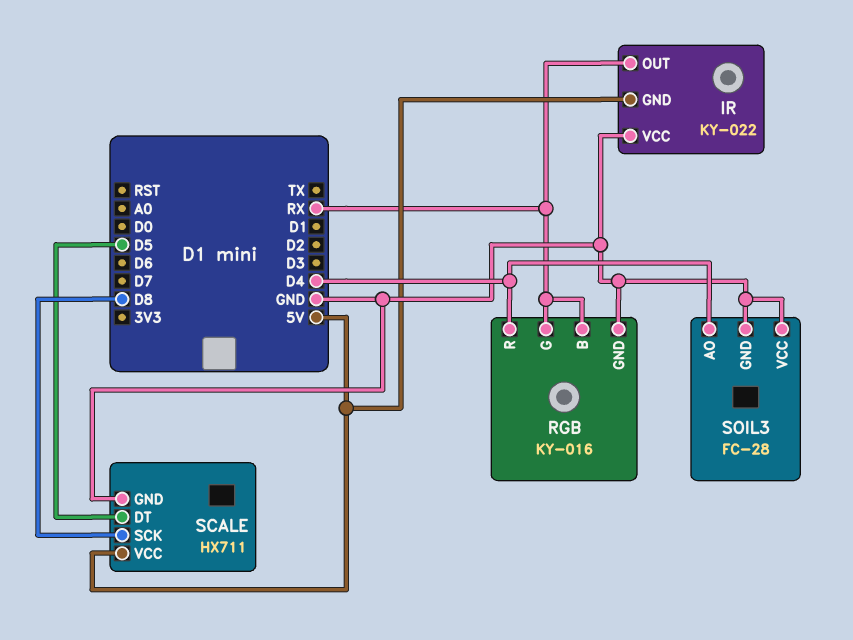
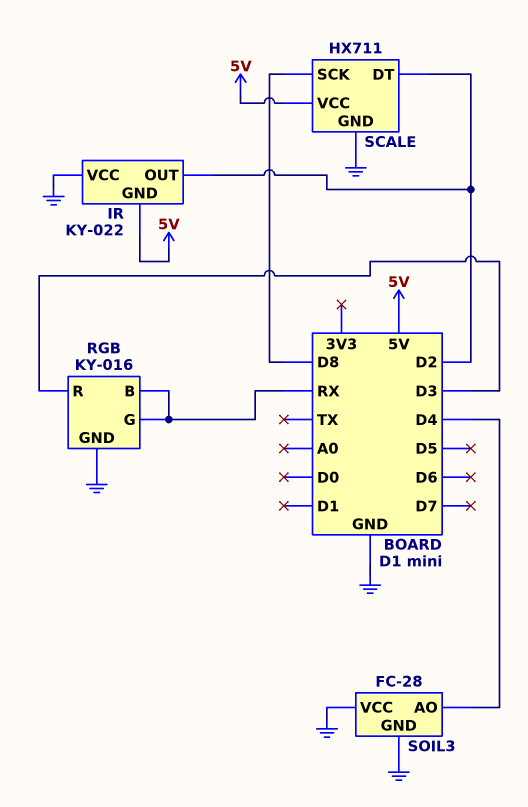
IR pin OUT: RX -> D2
RGB pin R: D4 -> D3
SCALE pin DT: D5 -> D2

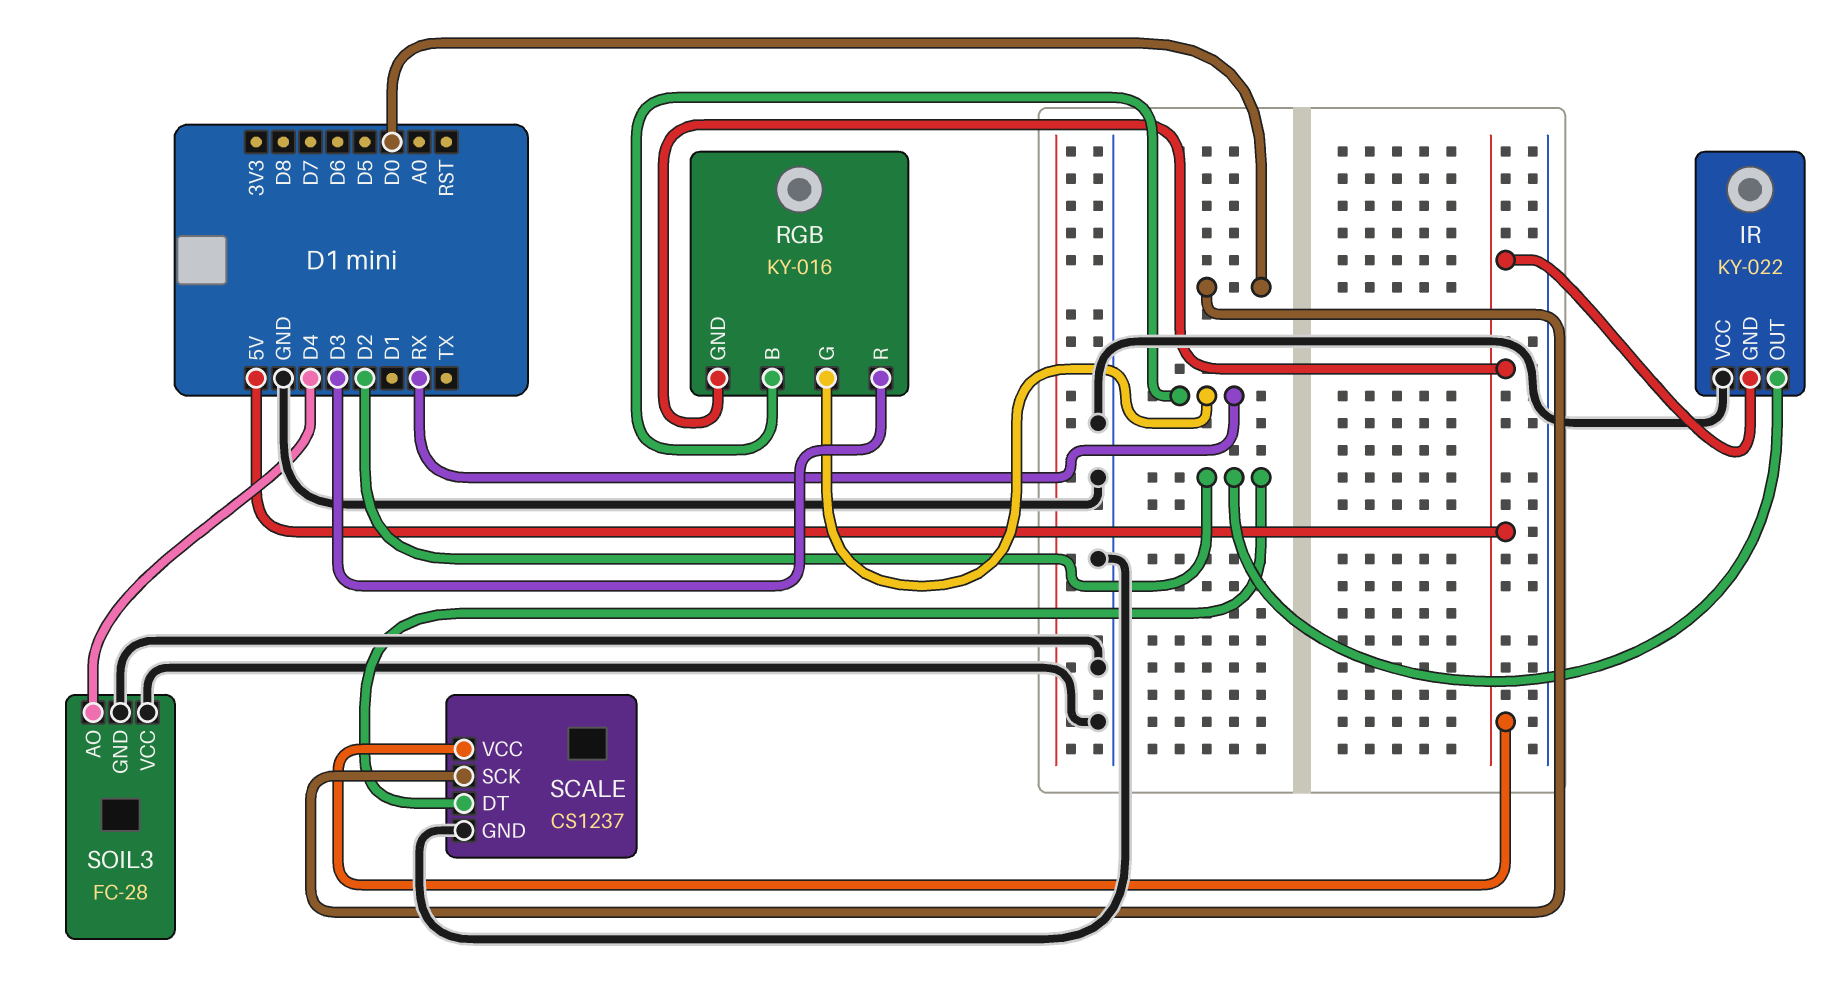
RGB pin GND: GND -> 5V
SCALE: HX711 -> CS1237
SCALE pin SCK: D8 -> D0

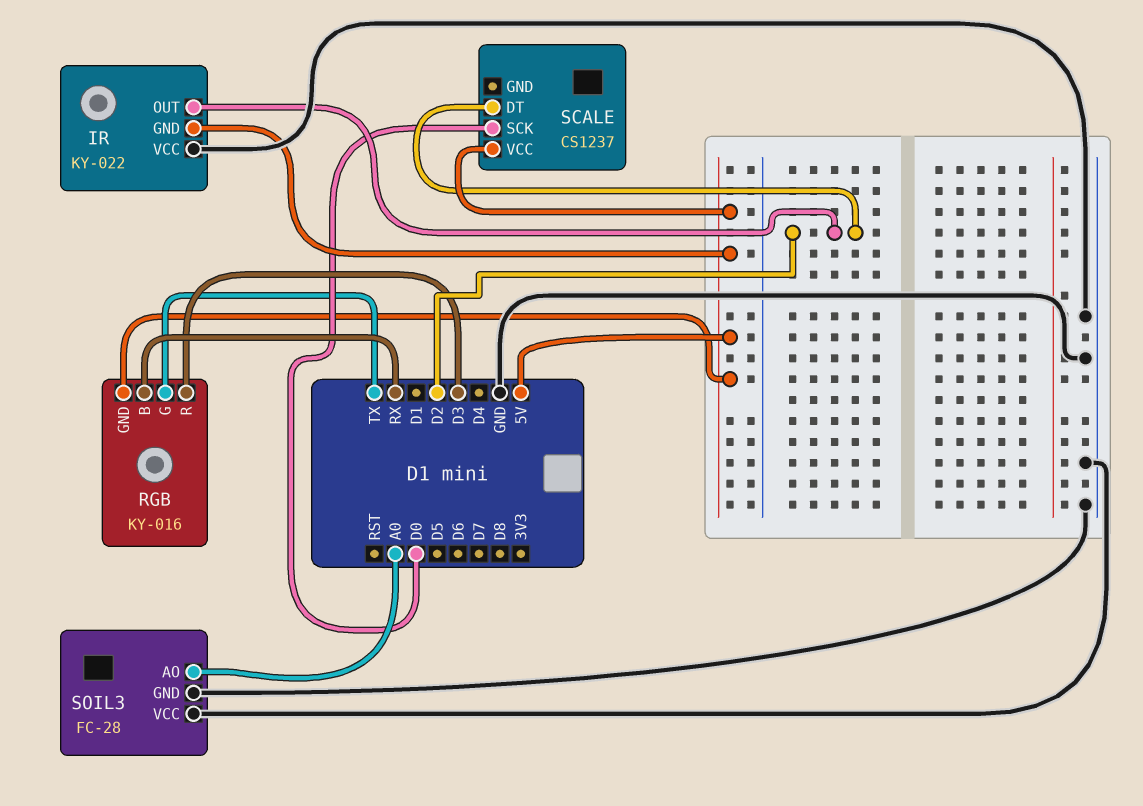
RGB pin G: RX -> TX
SCALE pin GND: GND -> none
SOIL3 pin AO: D4 -> A0

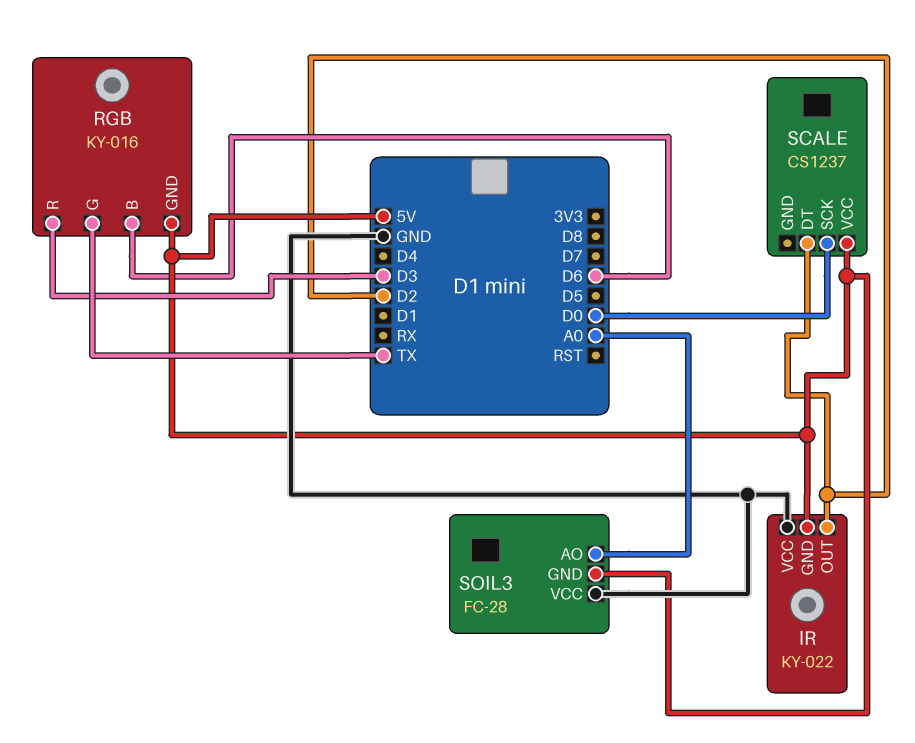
RGB pin B: RX -> D6
SOIL3 pin GND: GND -> 5V

